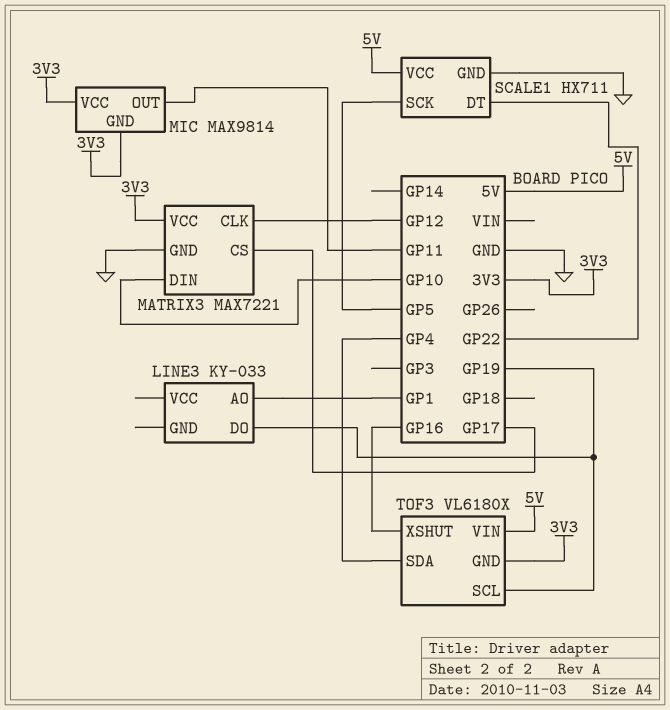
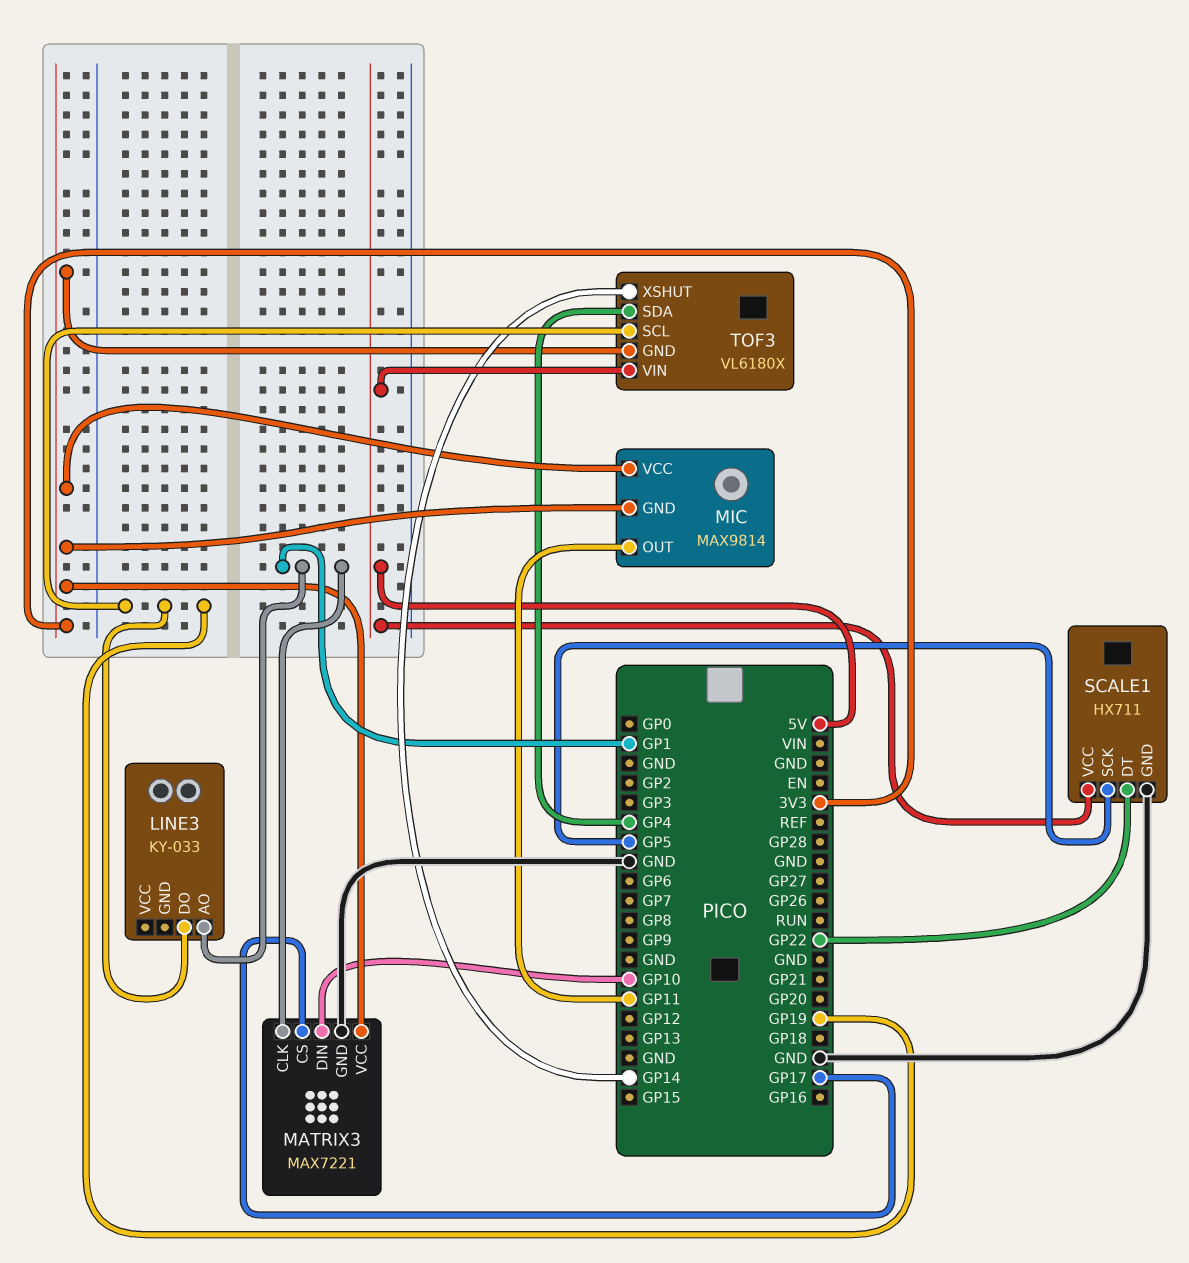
MATRIX3 pin CLK: GP12 -> GP1
TOF3 pin XSHUT: GP16 -> GP14

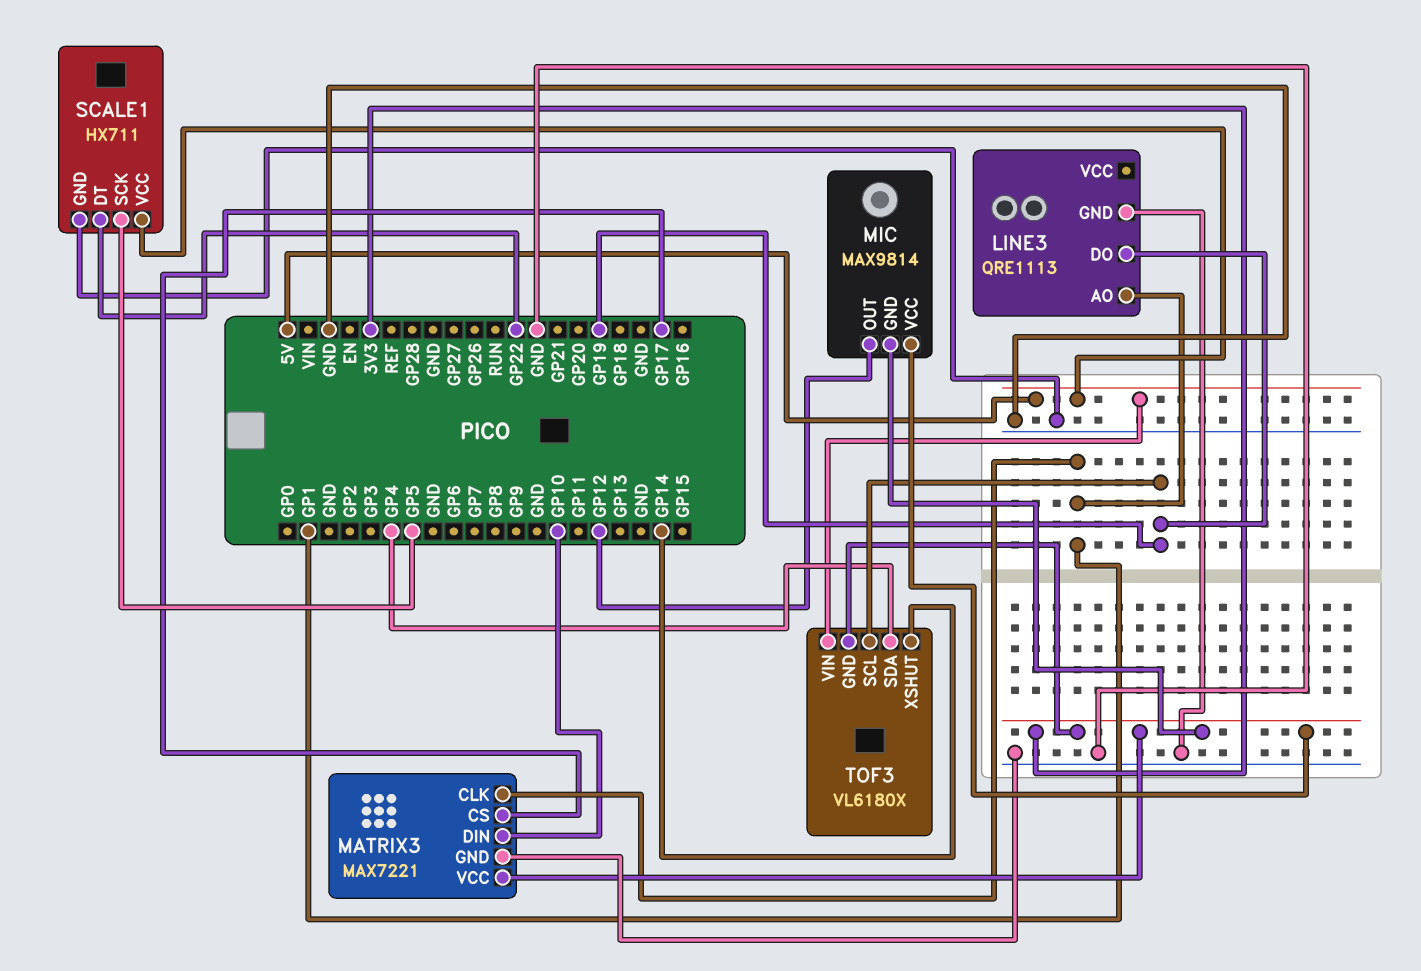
LINE3: KY-033 -> QRE1113
LINE3 pin GND: none -> GND
MIC pin OUT: GP11 -> GP12

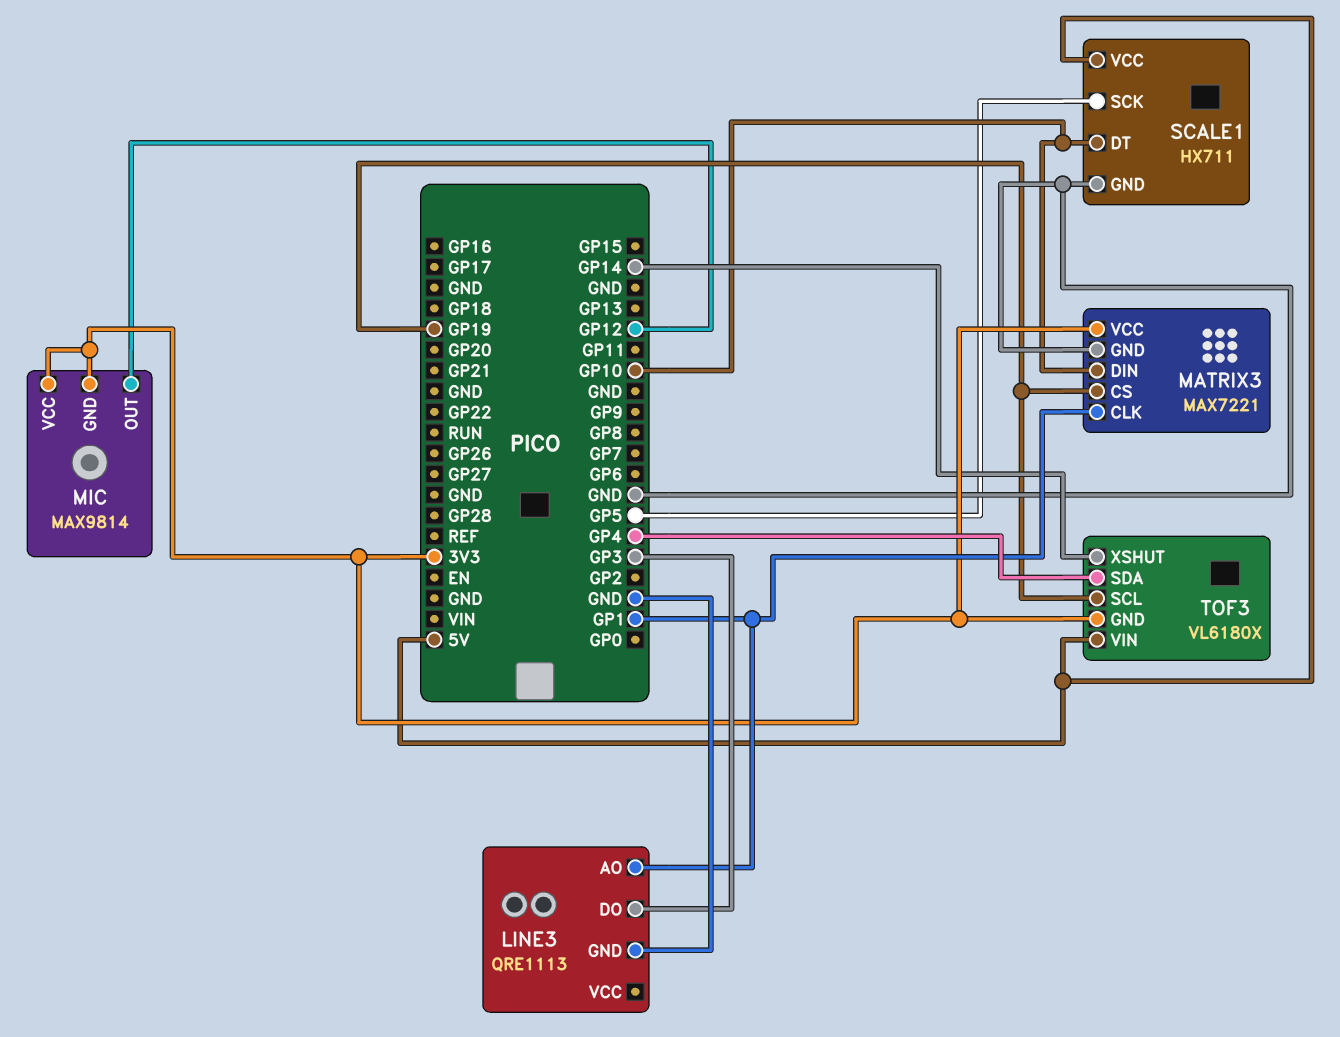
LINE3 pin DO: GP19 -> GP3
MATRIX3 pin CS: GP17 -> GP19
SCALE1 pin DT: GP22 -> GP10

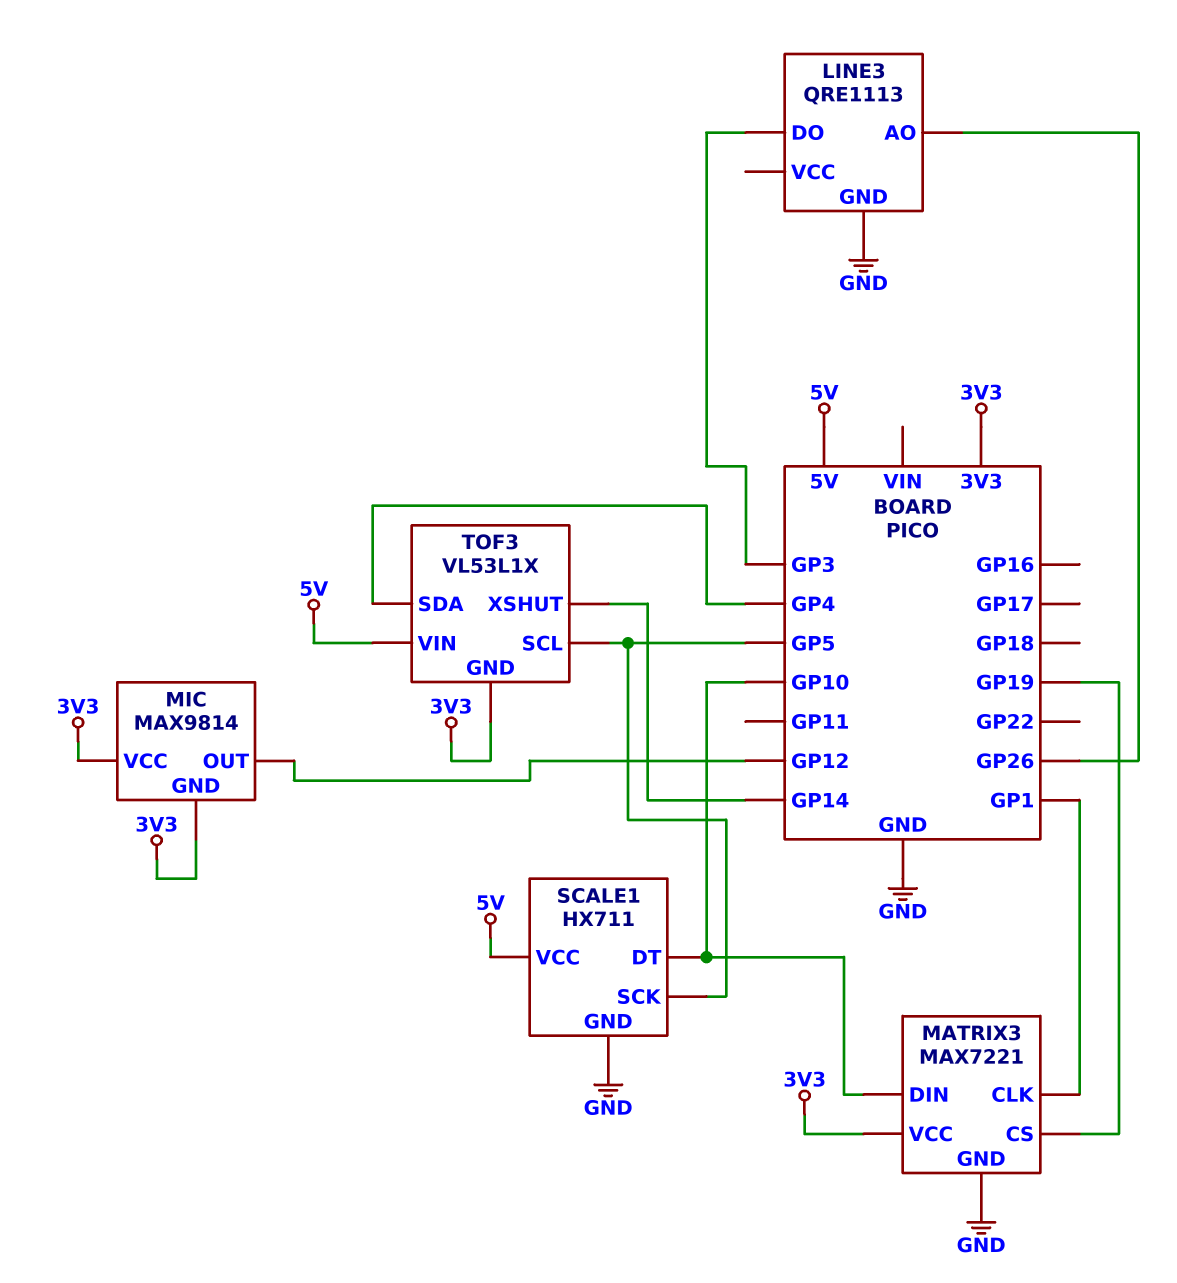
LINE3 pin AO: GP1 -> GP26
TOF3: VL6180X -> VL53L1X
TOF3 pin SCL: GP19 -> GP5

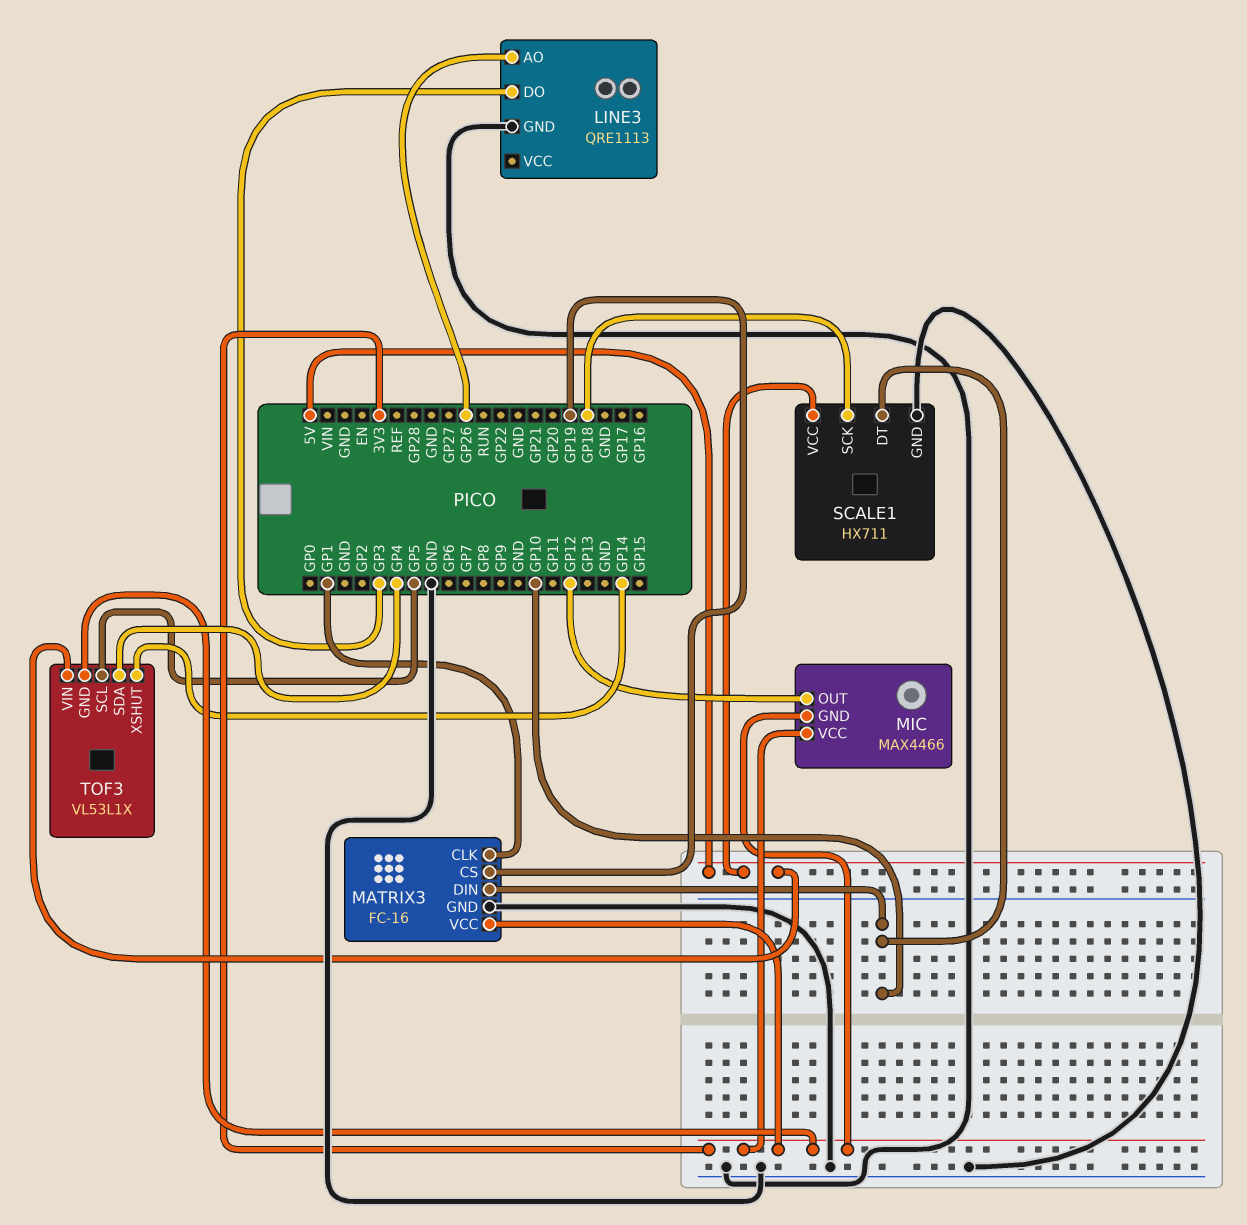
MATRIX3: MAX7221 -> FC-16
MIC: MAX9814 -> MAX4466
SCALE1 pin SCK: GP5 -> GP18

